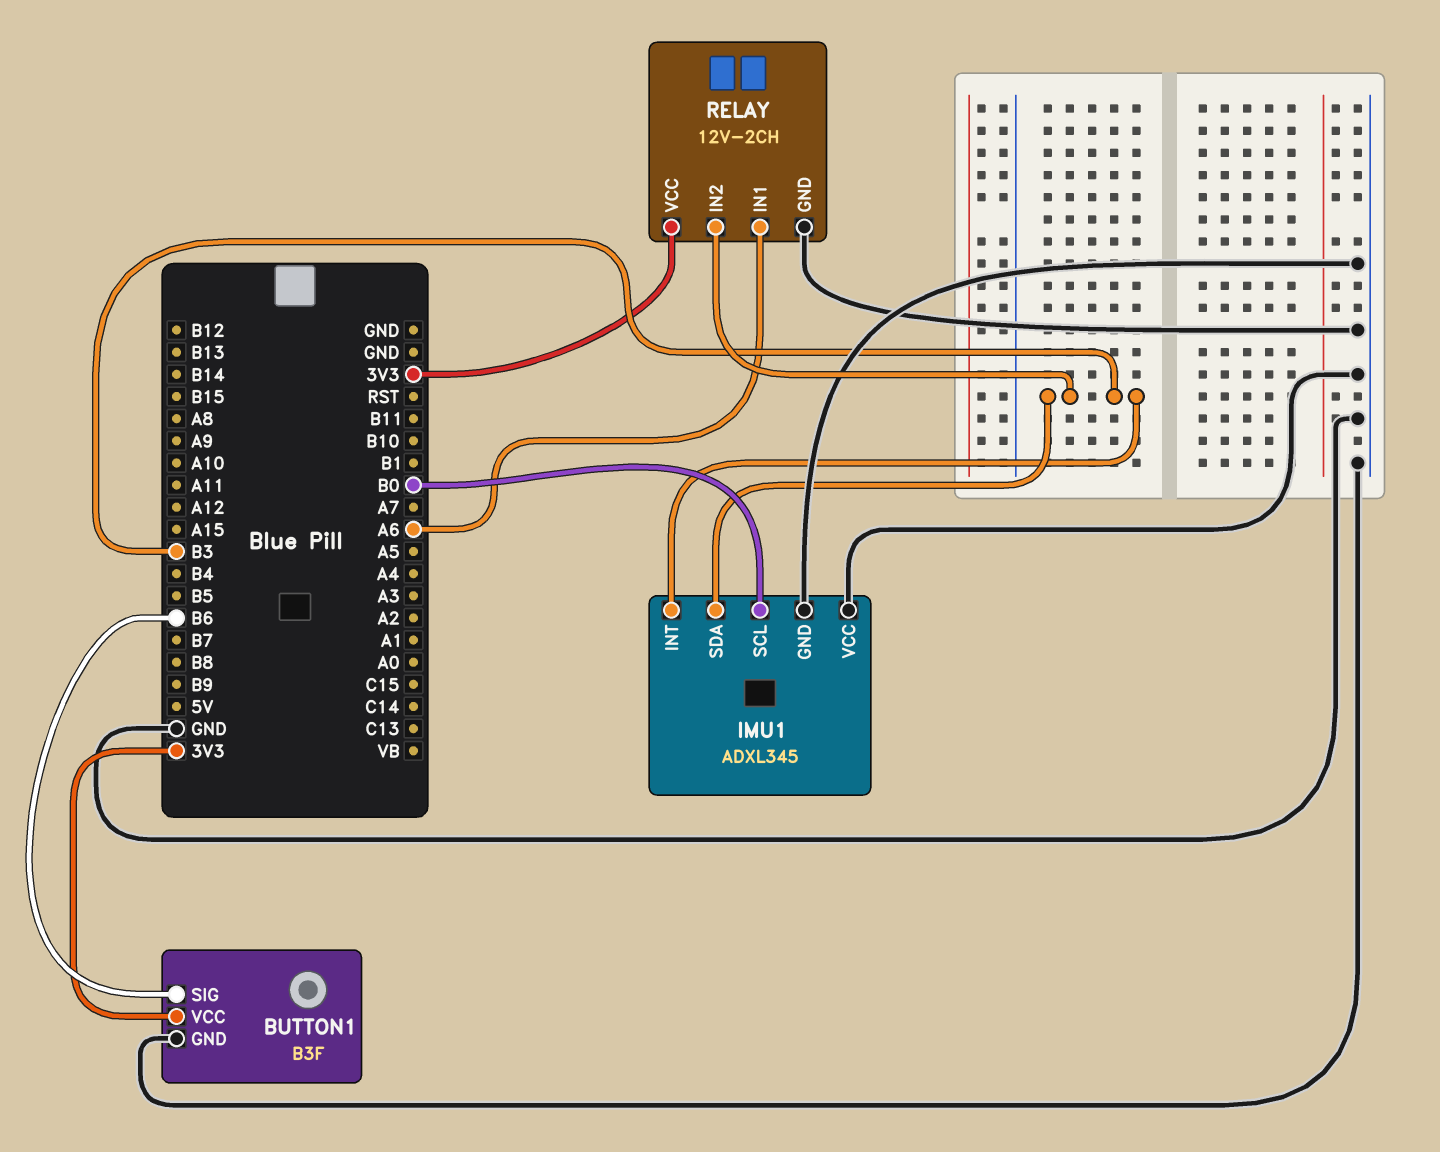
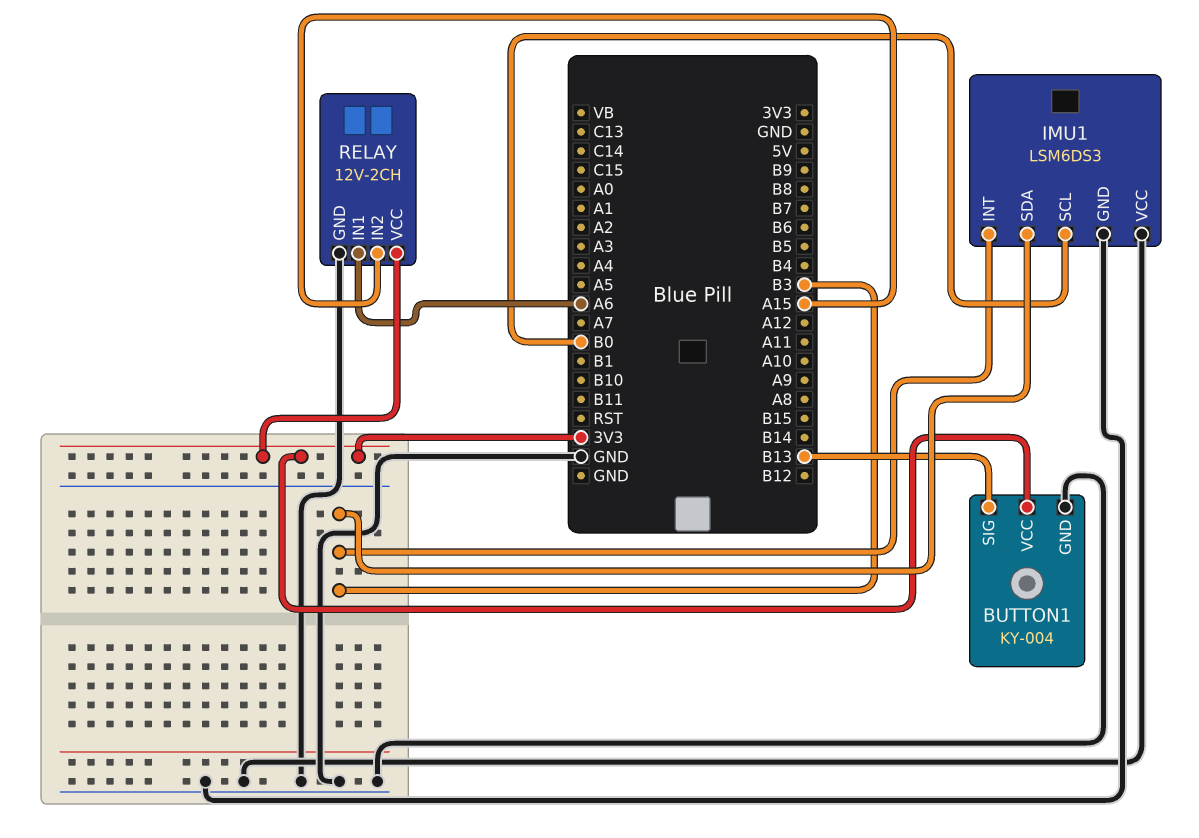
BUTTON1: B3F -> KY-004
BUTTON1 pin SIG: B6 -> B13
IMU1: ADXL345 -> LSM6DS3
RELAY pin IN2: B3 -> A15

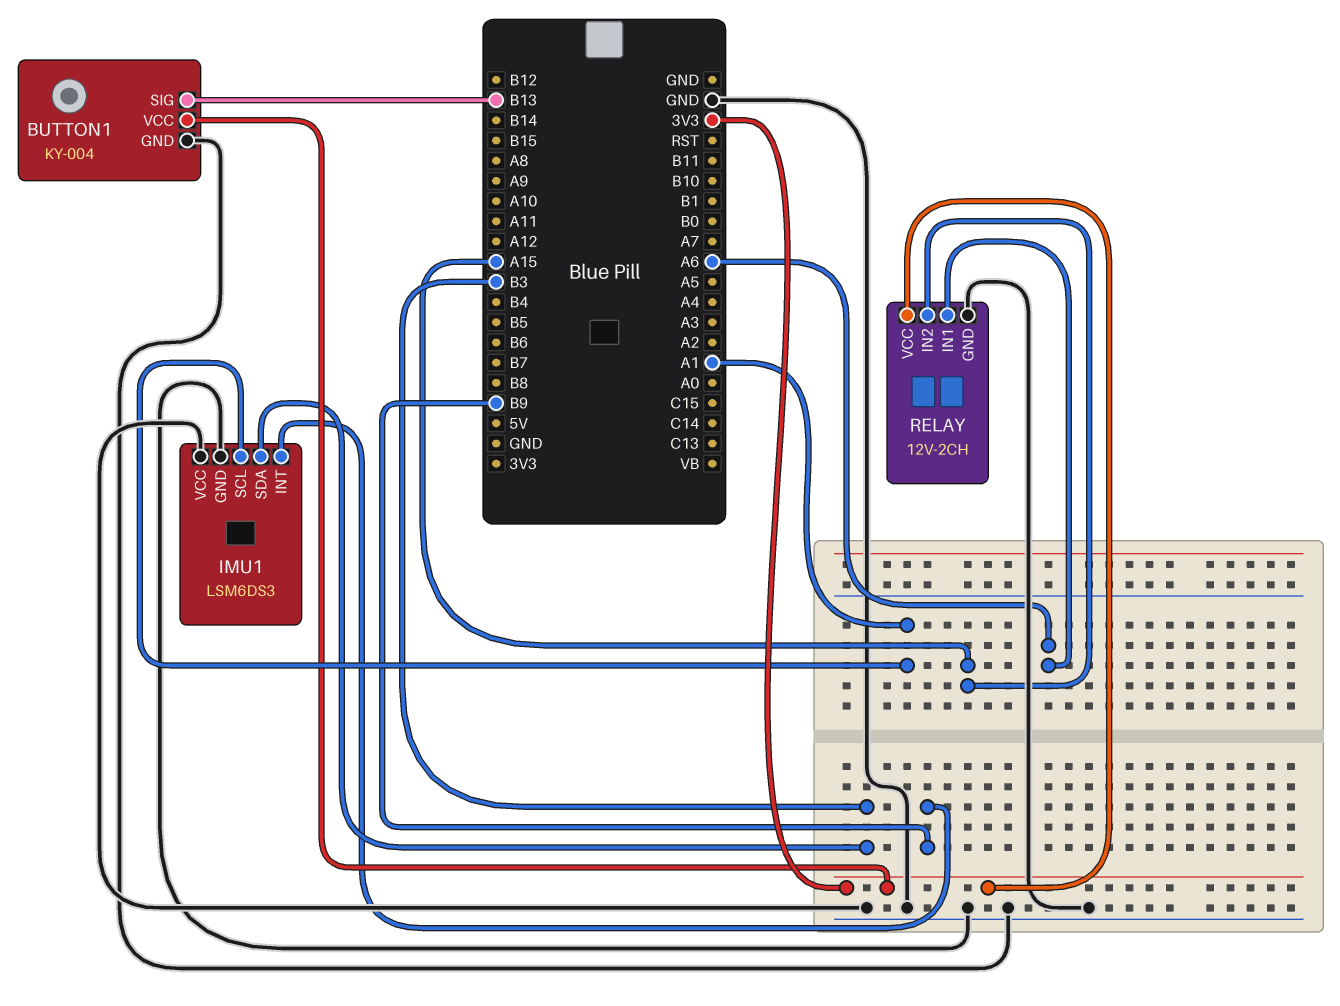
IMU1 pin INT: B3 -> B9
IMU1 pin SCL: B0 -> A1

